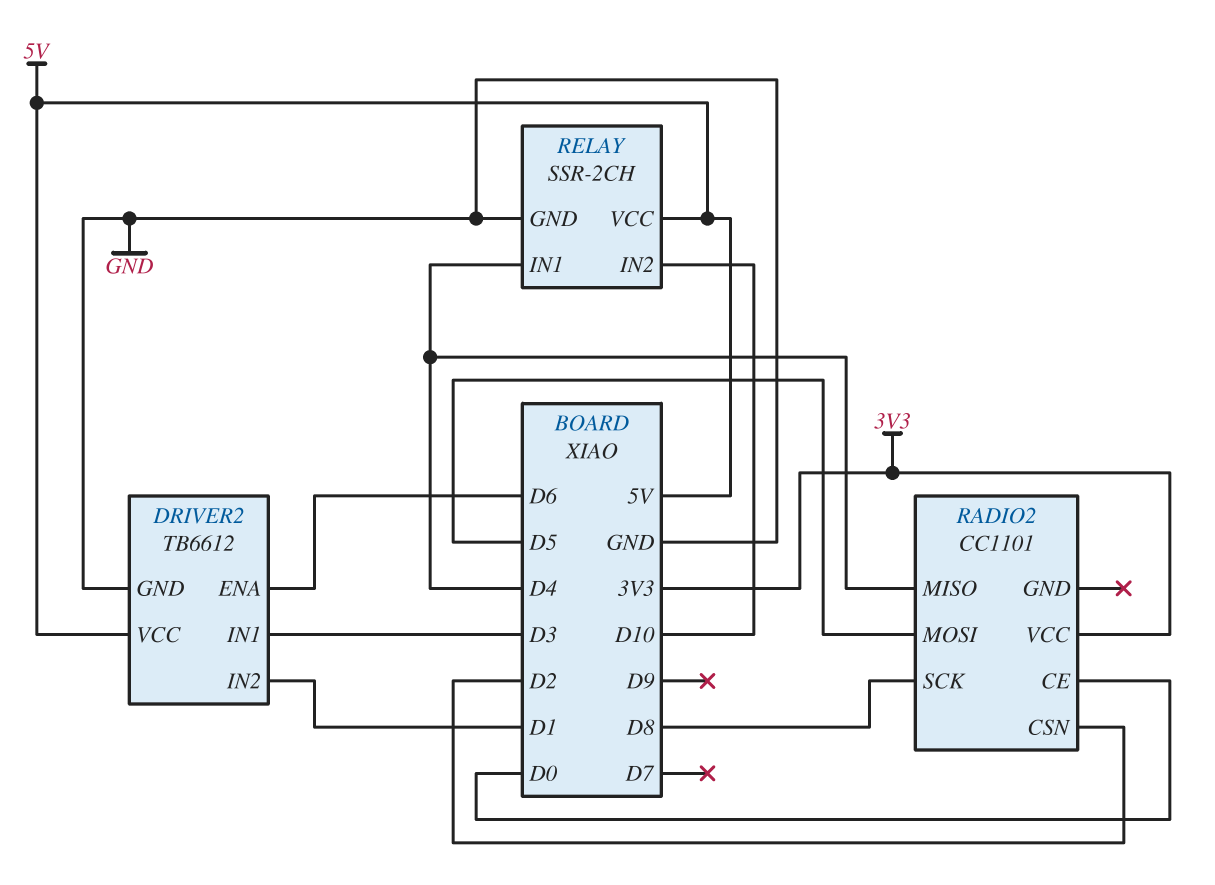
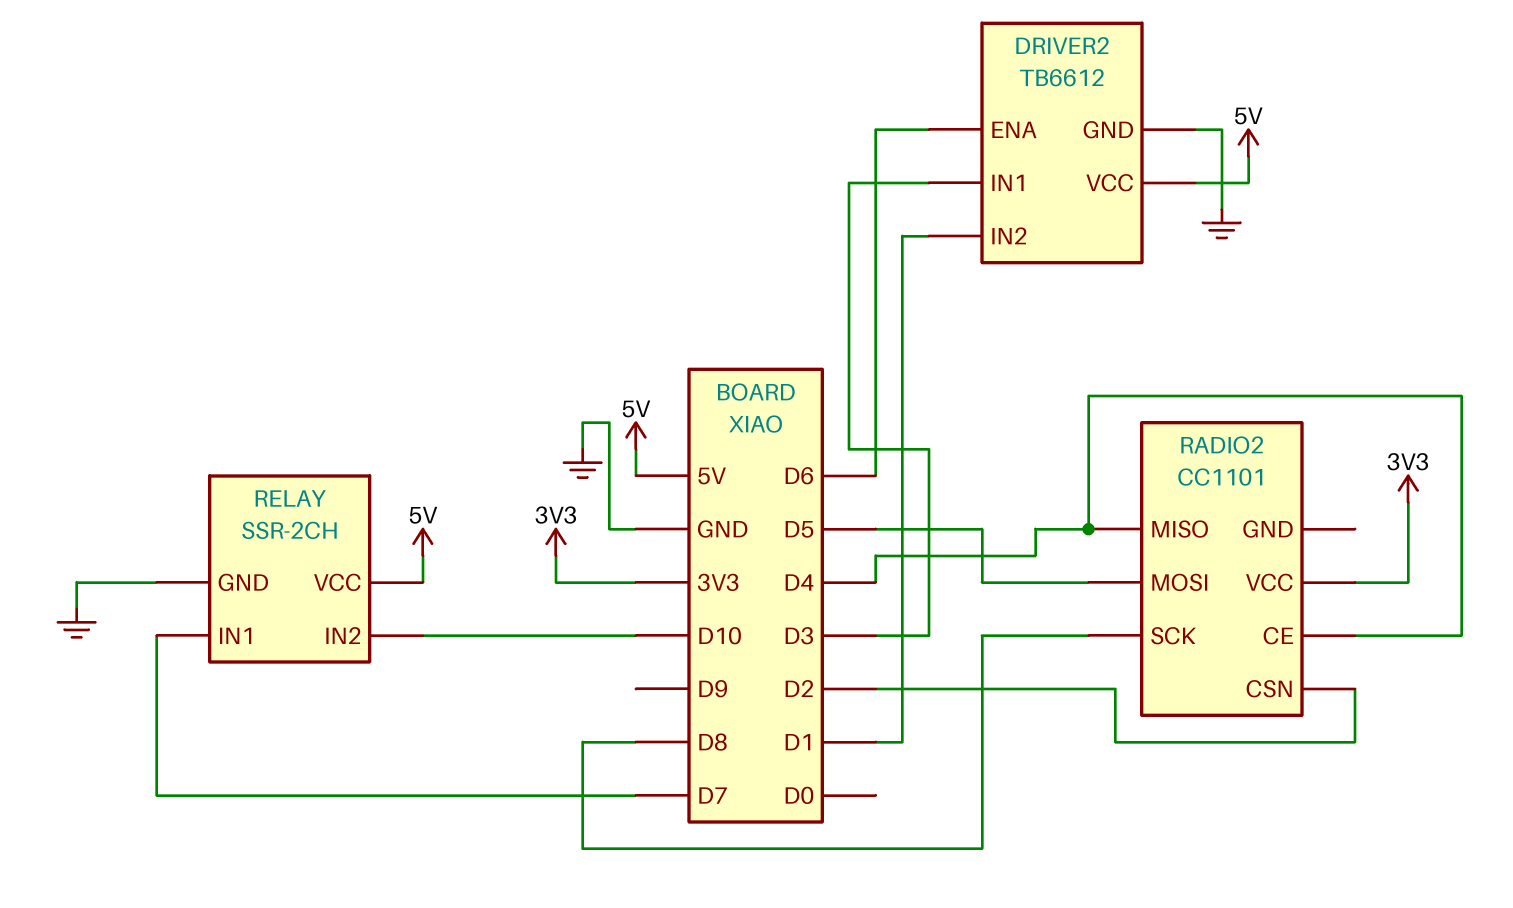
RADIO2 pin CE: D0 -> D4
RELAY pin IN1: D4 -> D7

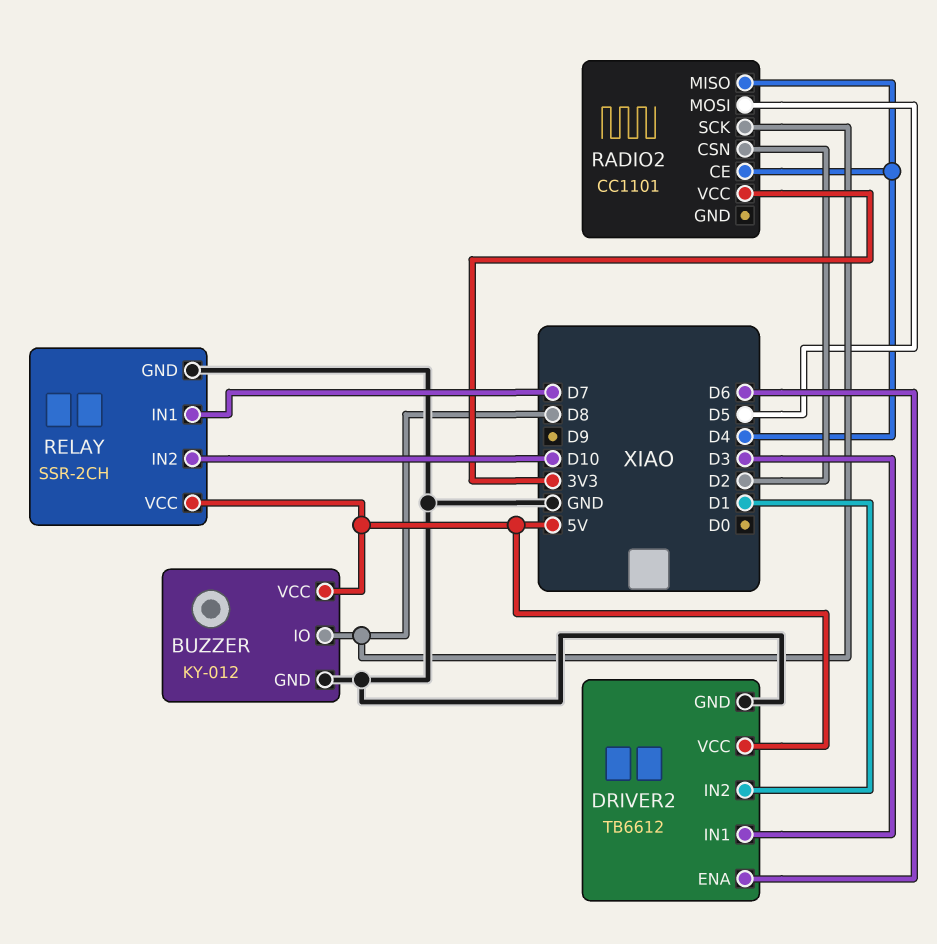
BUZZER: none -> KY-012
BUZZER pin GND: none -> GND
BUZZER pin IO: none -> D8
BUZZER pin VCC: none -> 5V

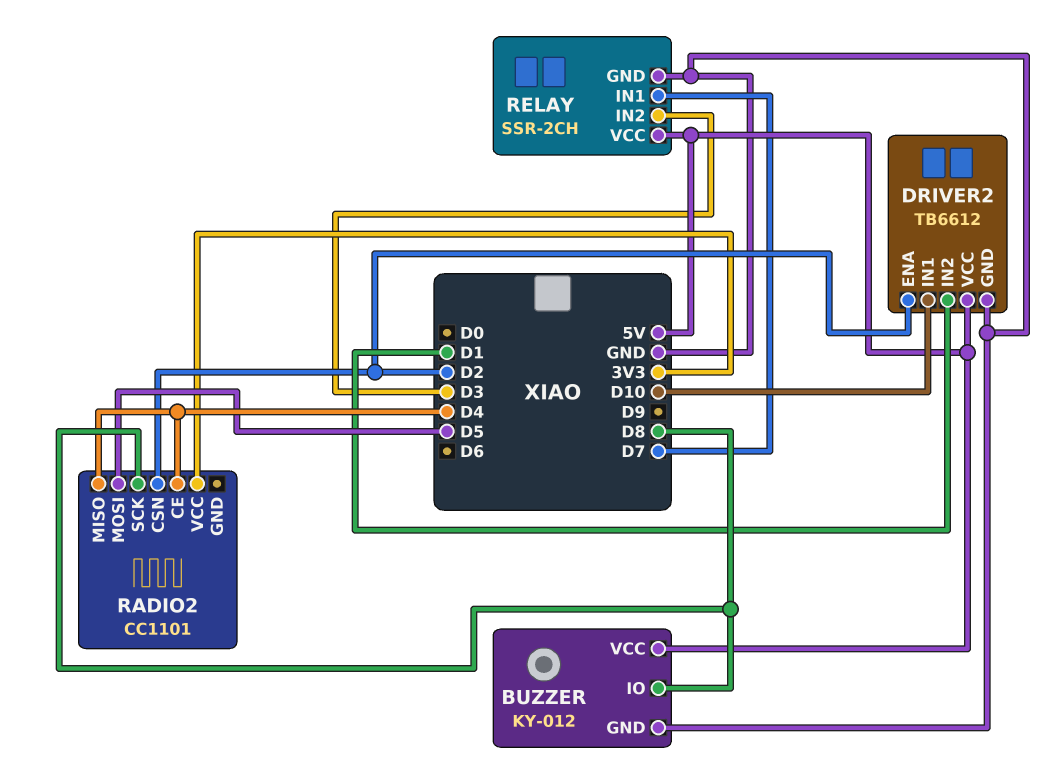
DRIVER2 pin ENA: D6 -> D2
DRIVER2 pin IN1: D3 -> D10
RELAY pin IN2: D10 -> D3

